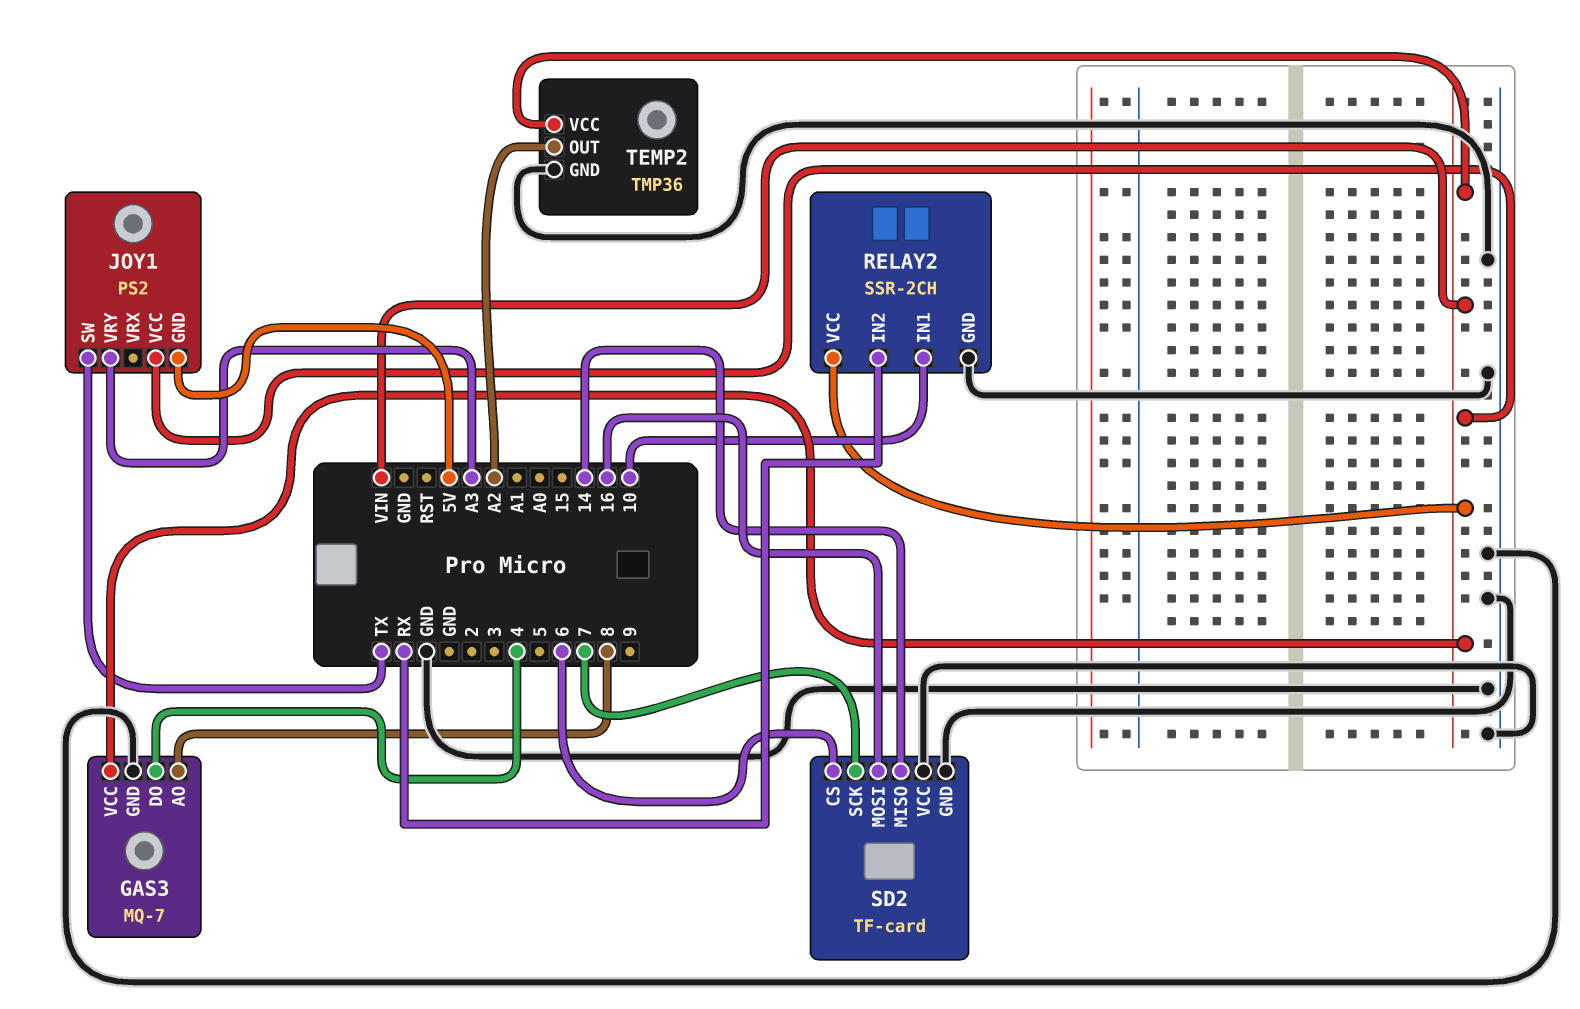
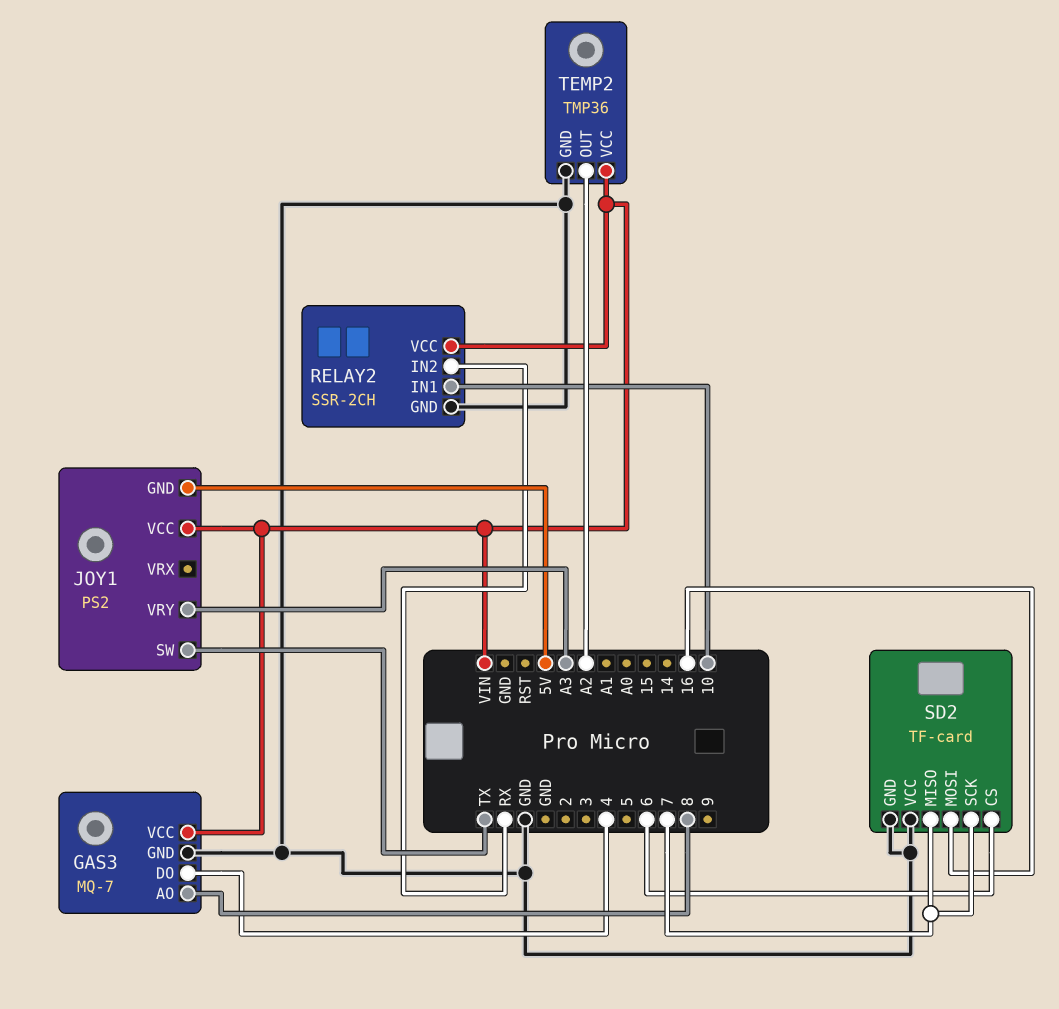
SD2 pin MISO: 14 -> 7

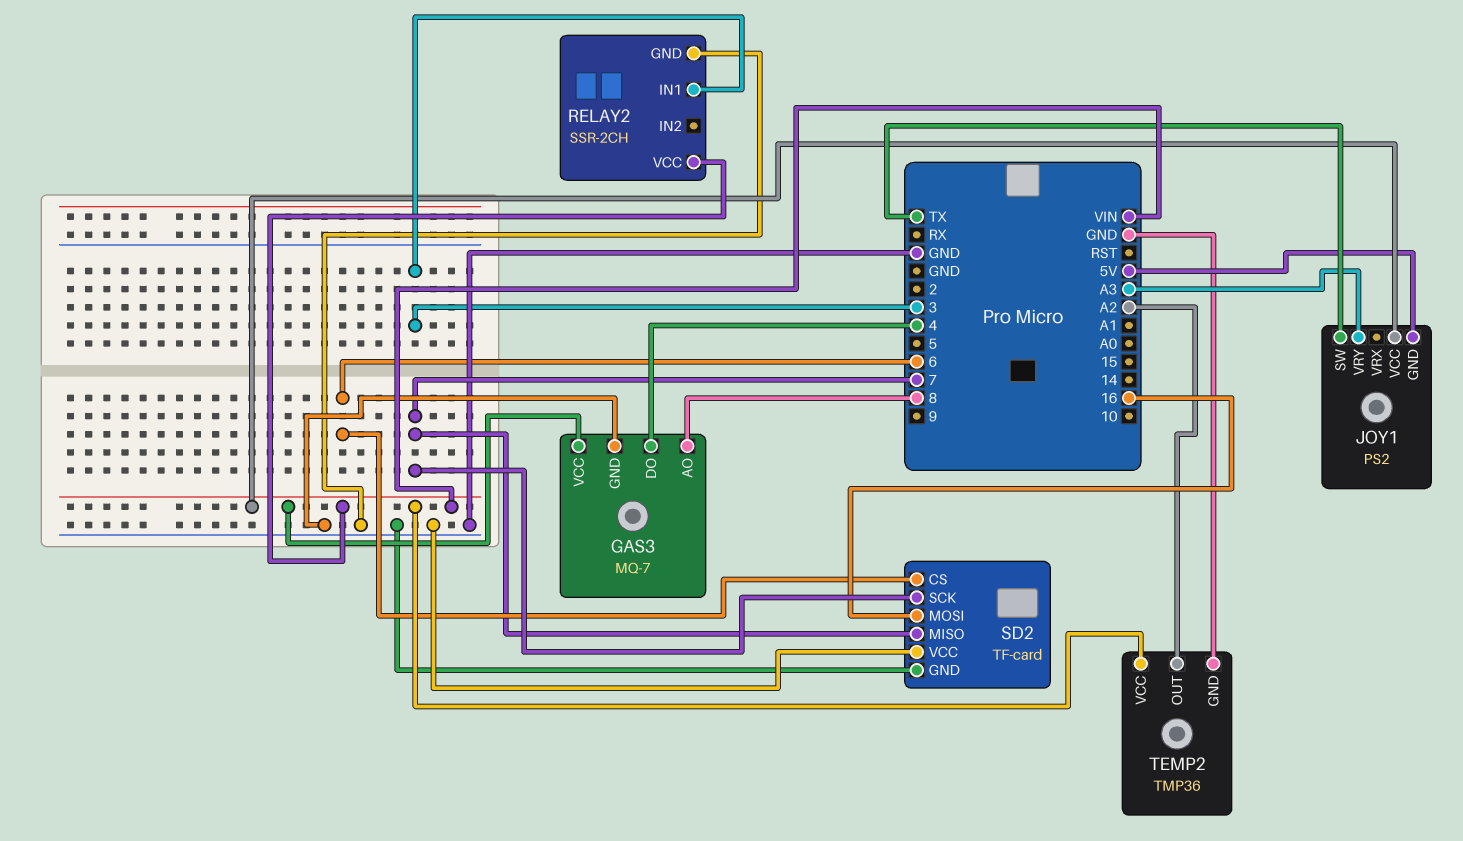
RELAY2 pin IN1: 10 -> 3
RELAY2 pin IN2: RX -> none

